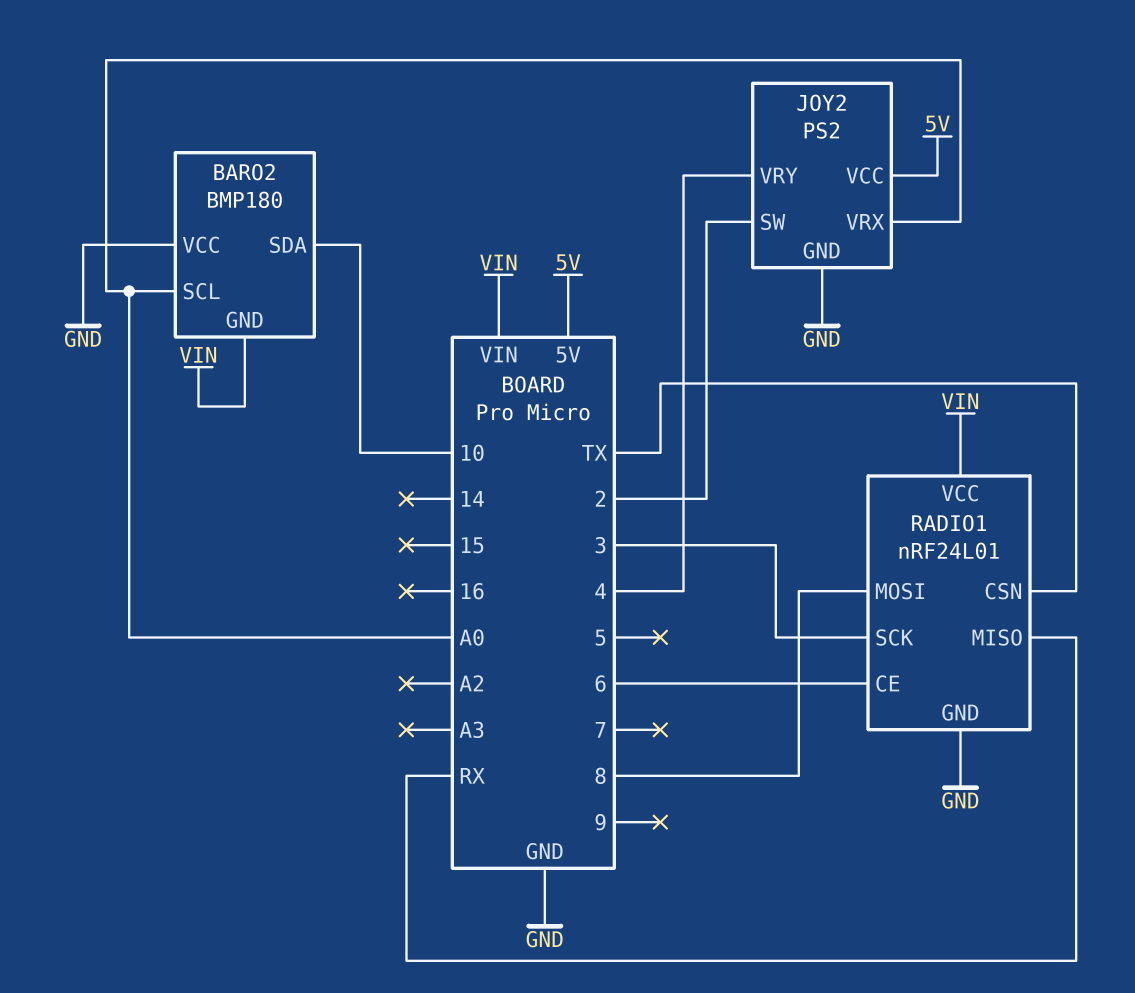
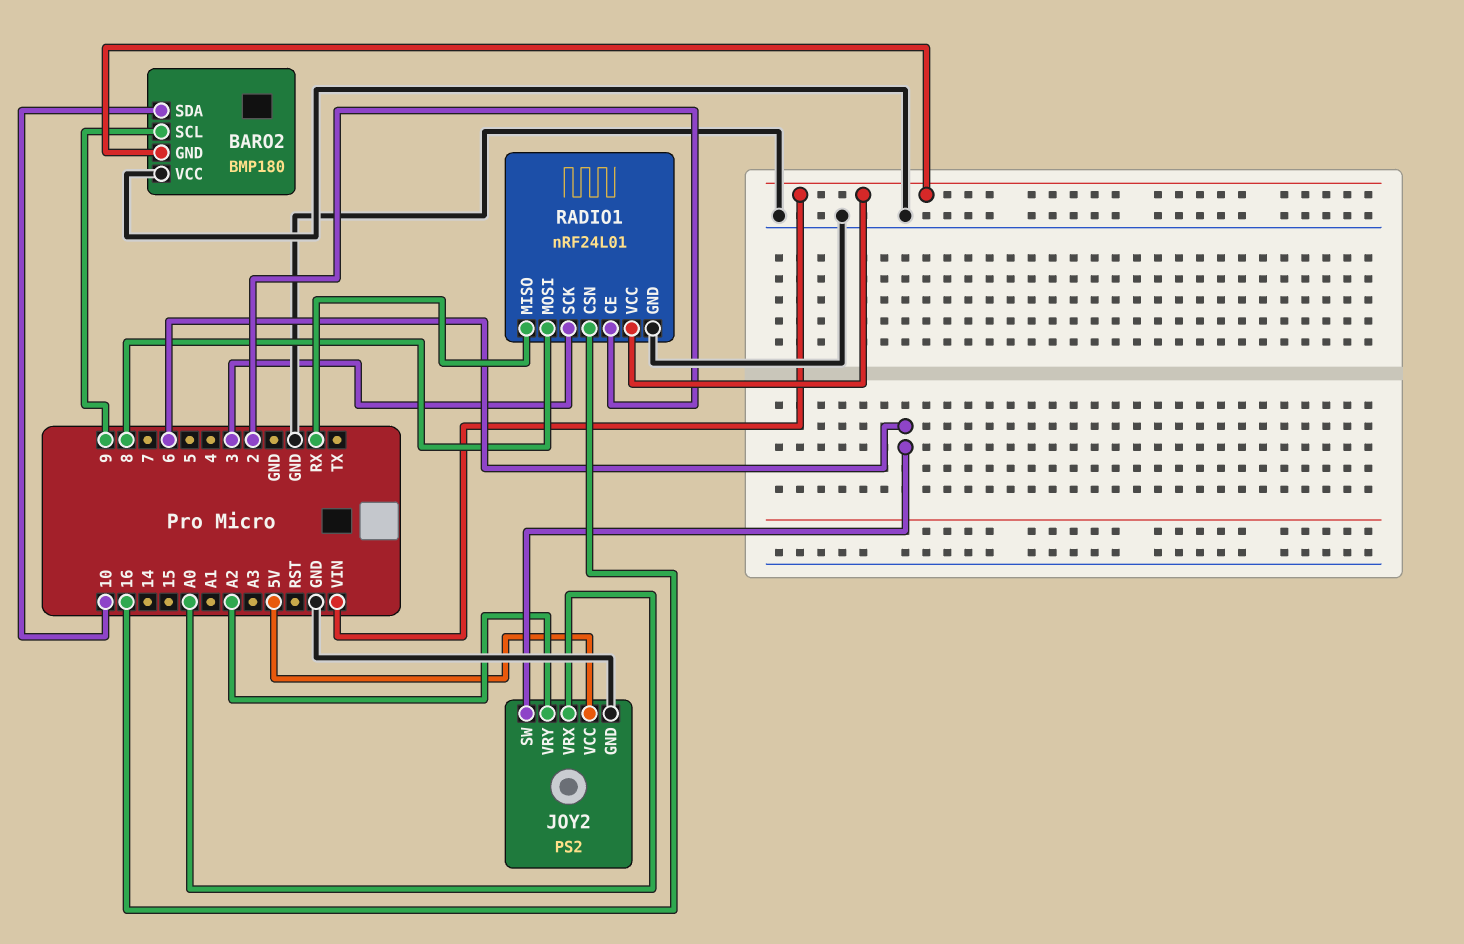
BARO2 pin SCL: A0 -> 9
JOY2 pin SW: 2 -> 6
JOY2 pin VRY: 4 -> A2
RADIO1 pin CE: 6 -> 2
RADIO1 pin CSN: TX -> 16

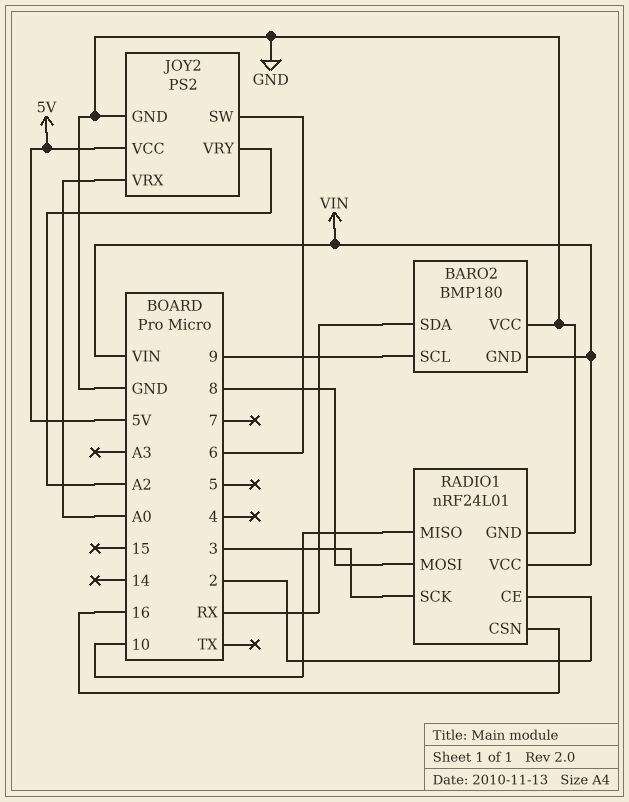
BARO2 pin SDA: 10 -> RX
RADIO1 pin MISO: RX -> 10

